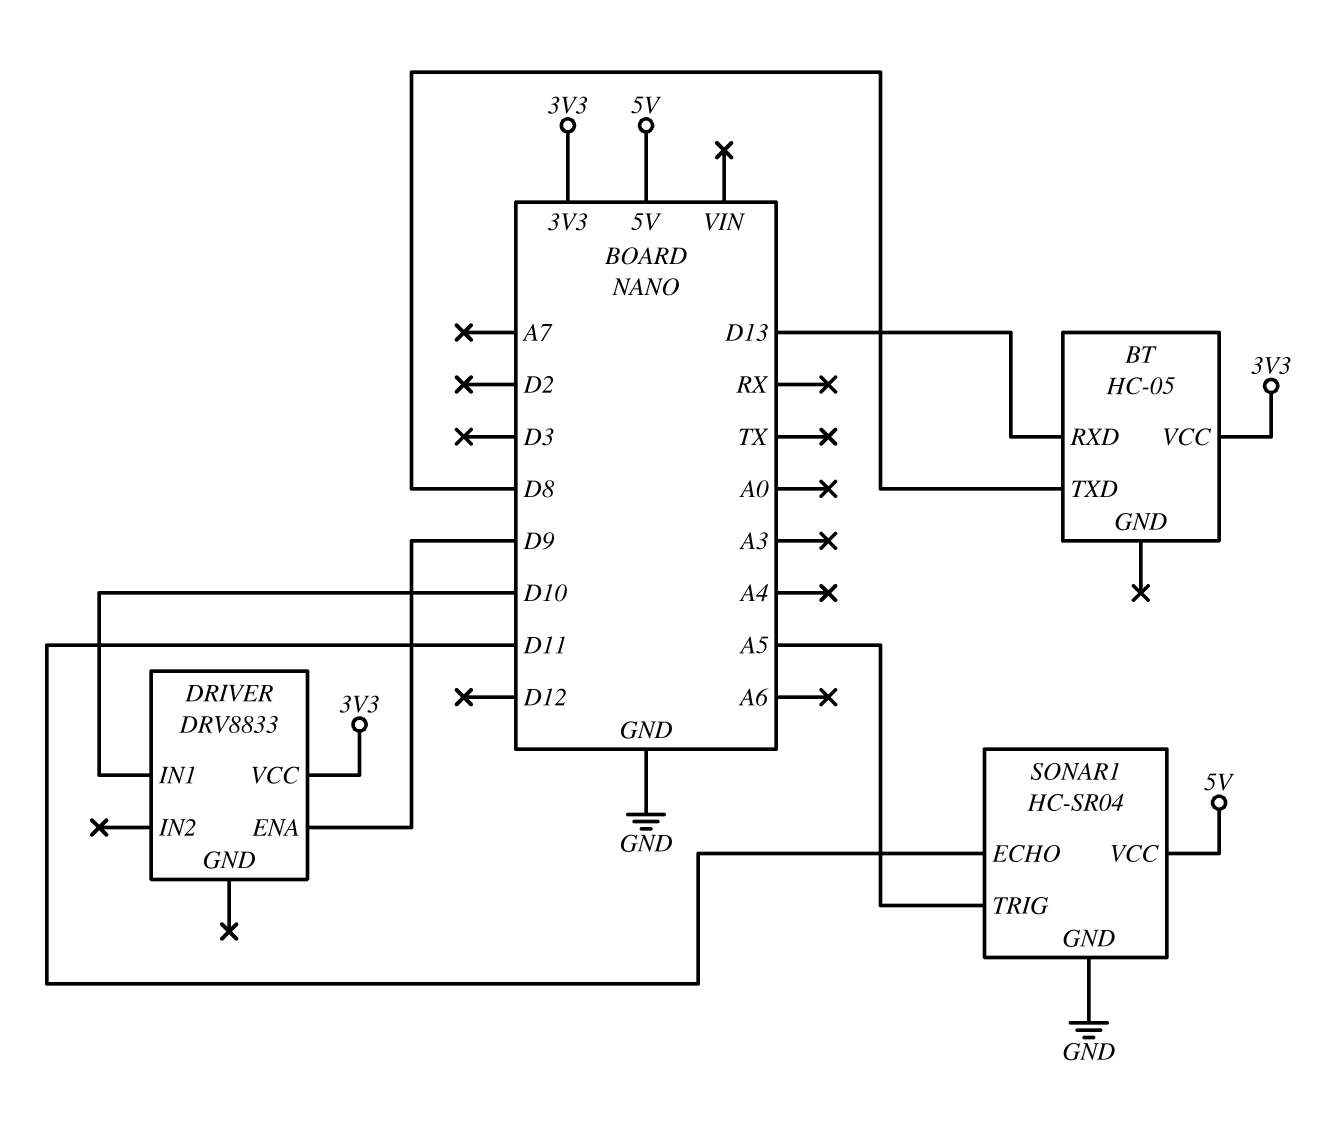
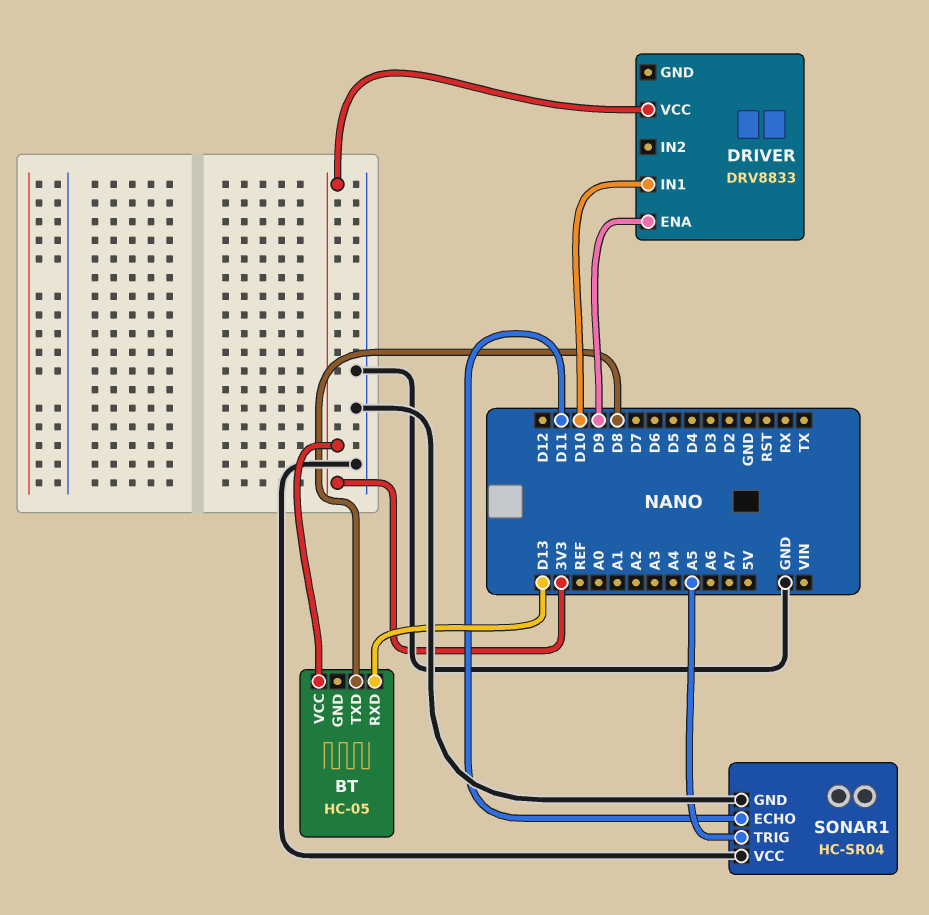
SONAR1 pin VCC: 5V -> GND

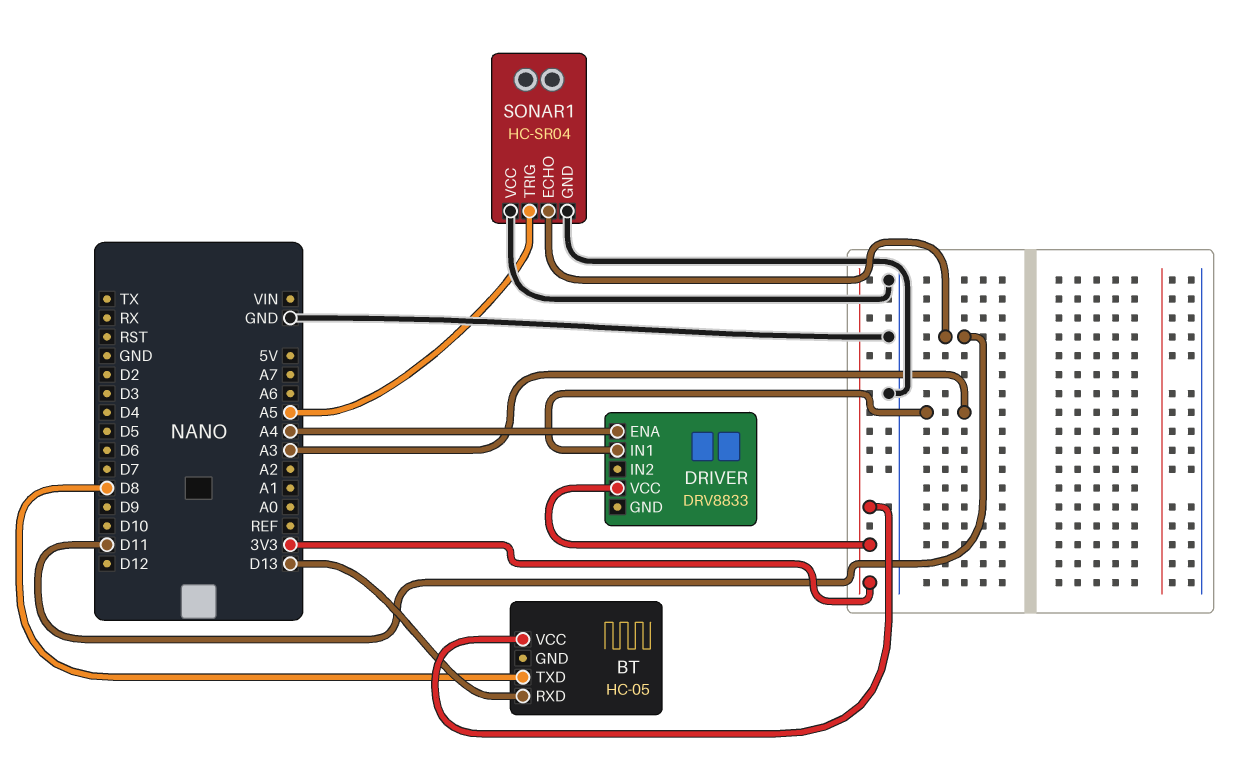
DRIVER pin ENA: D9 -> A4
DRIVER pin IN1: D10 -> A3

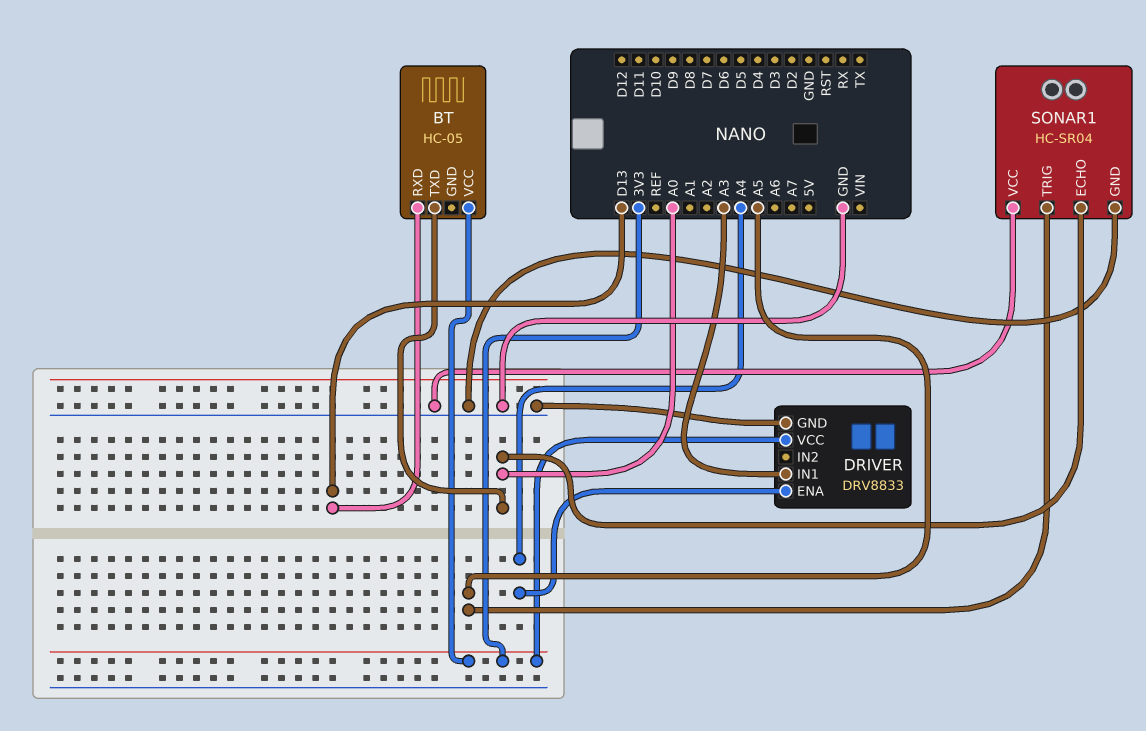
BT pin TXD: D8 -> A0
DRIVER pin GND: none -> GND
SONAR1 pin ECHO: D11 -> A0

